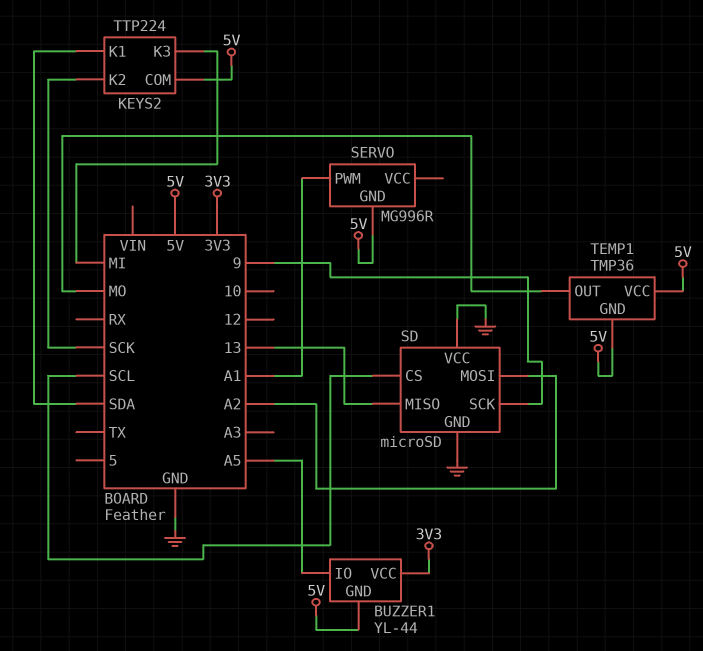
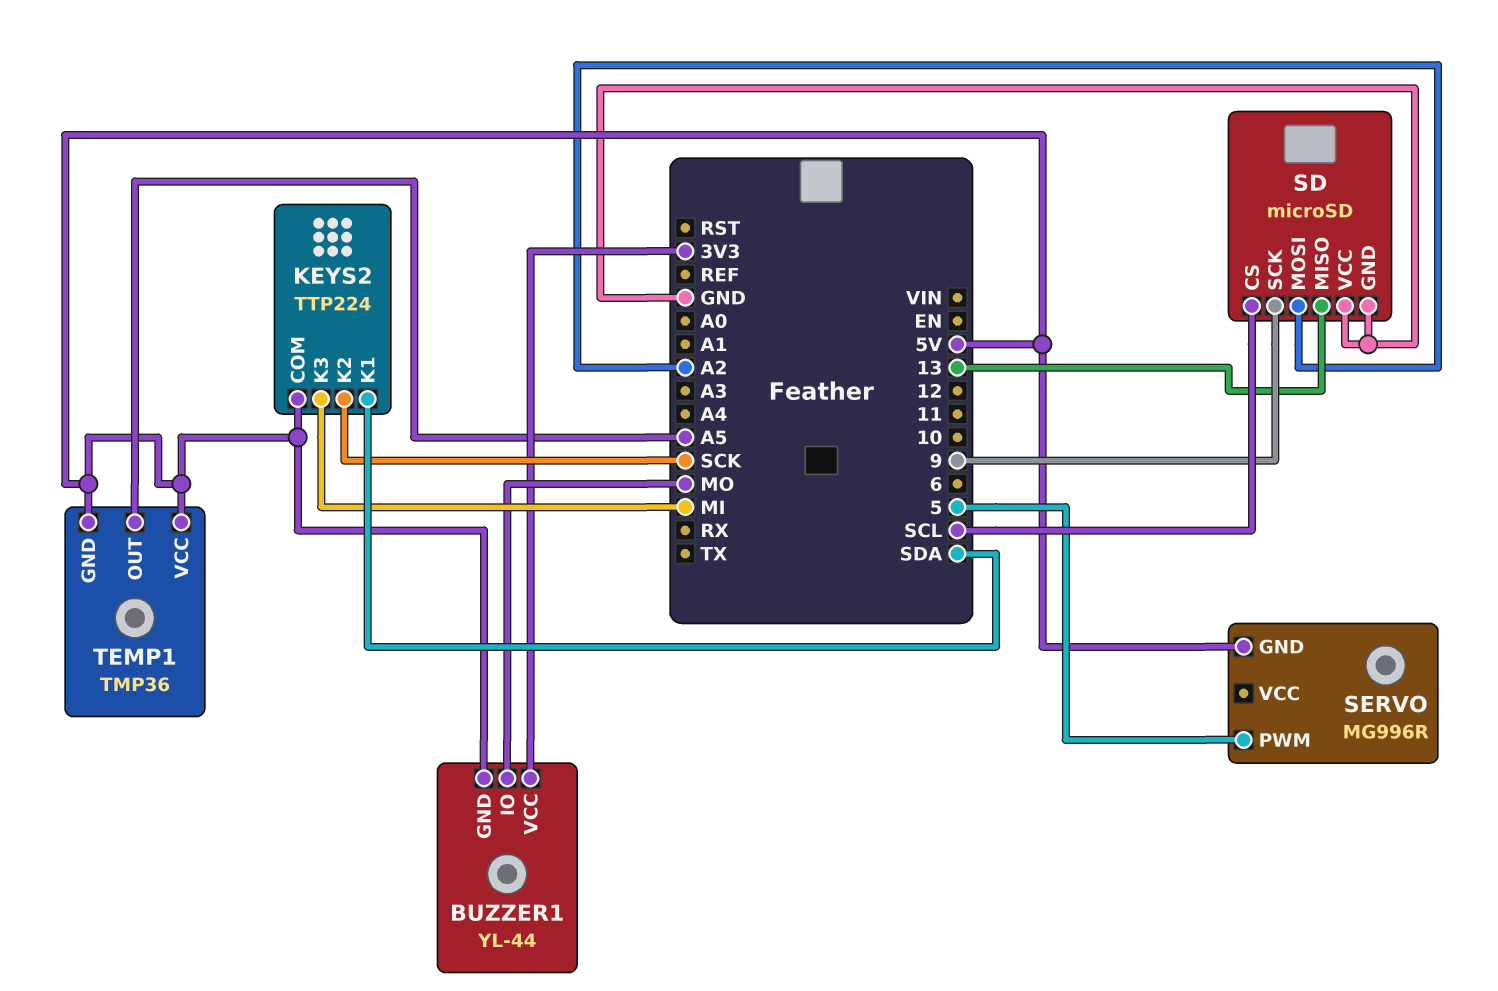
BUZZER1 pin IO: A5 -> MO
SERVO pin PWM: A1 -> 5
TEMP1 pin OUT: MO -> A5

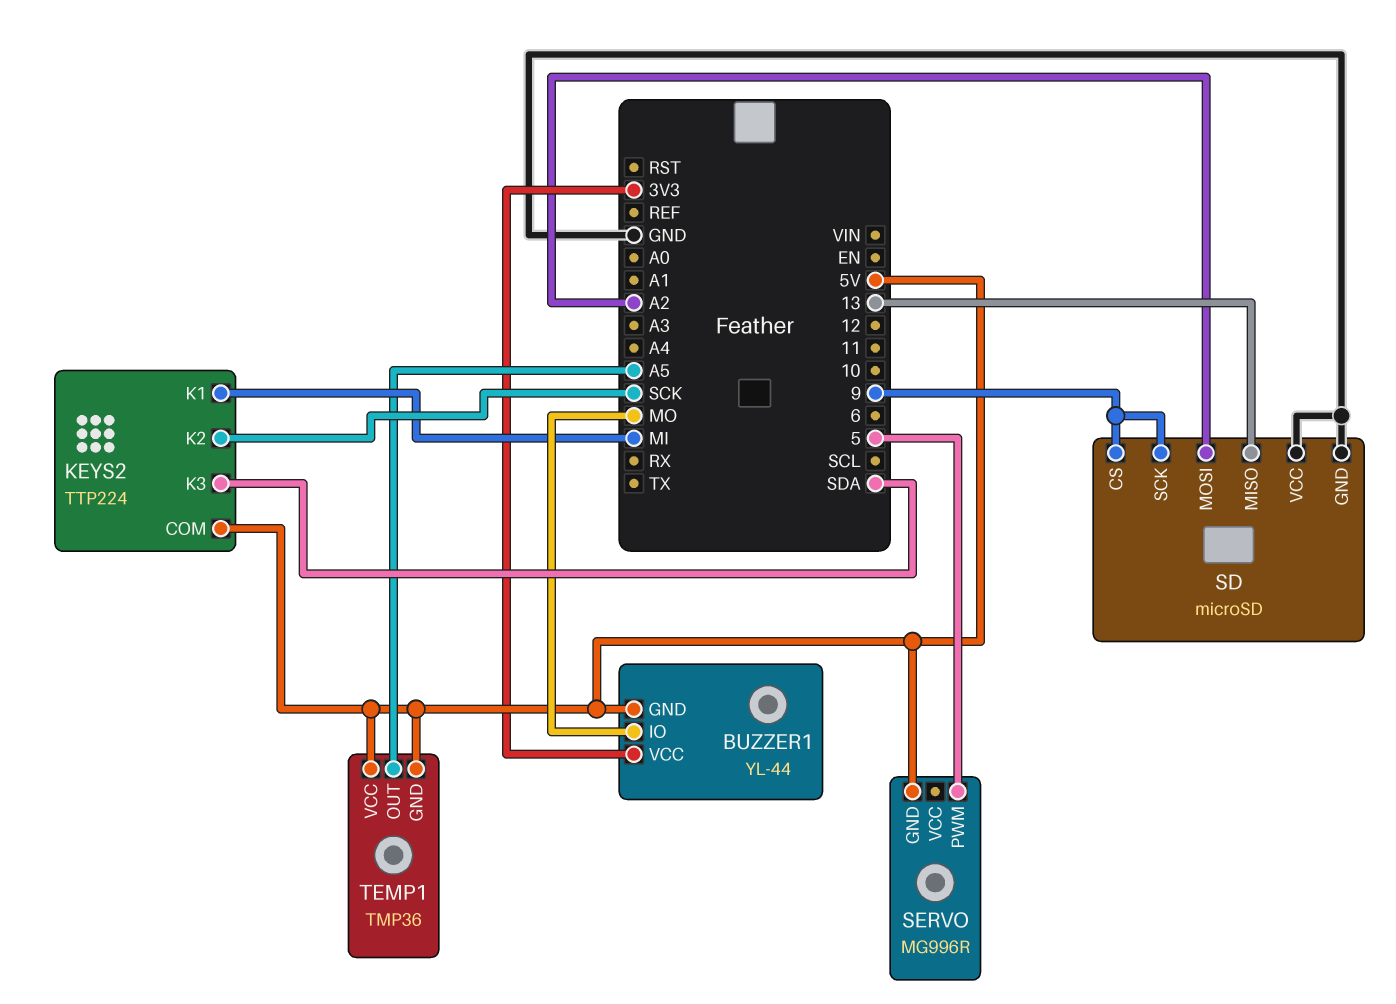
KEYS2 pin K1: SDA -> MI
KEYS2 pin K3: MI -> SDA
SD pin CS: SCL -> 9

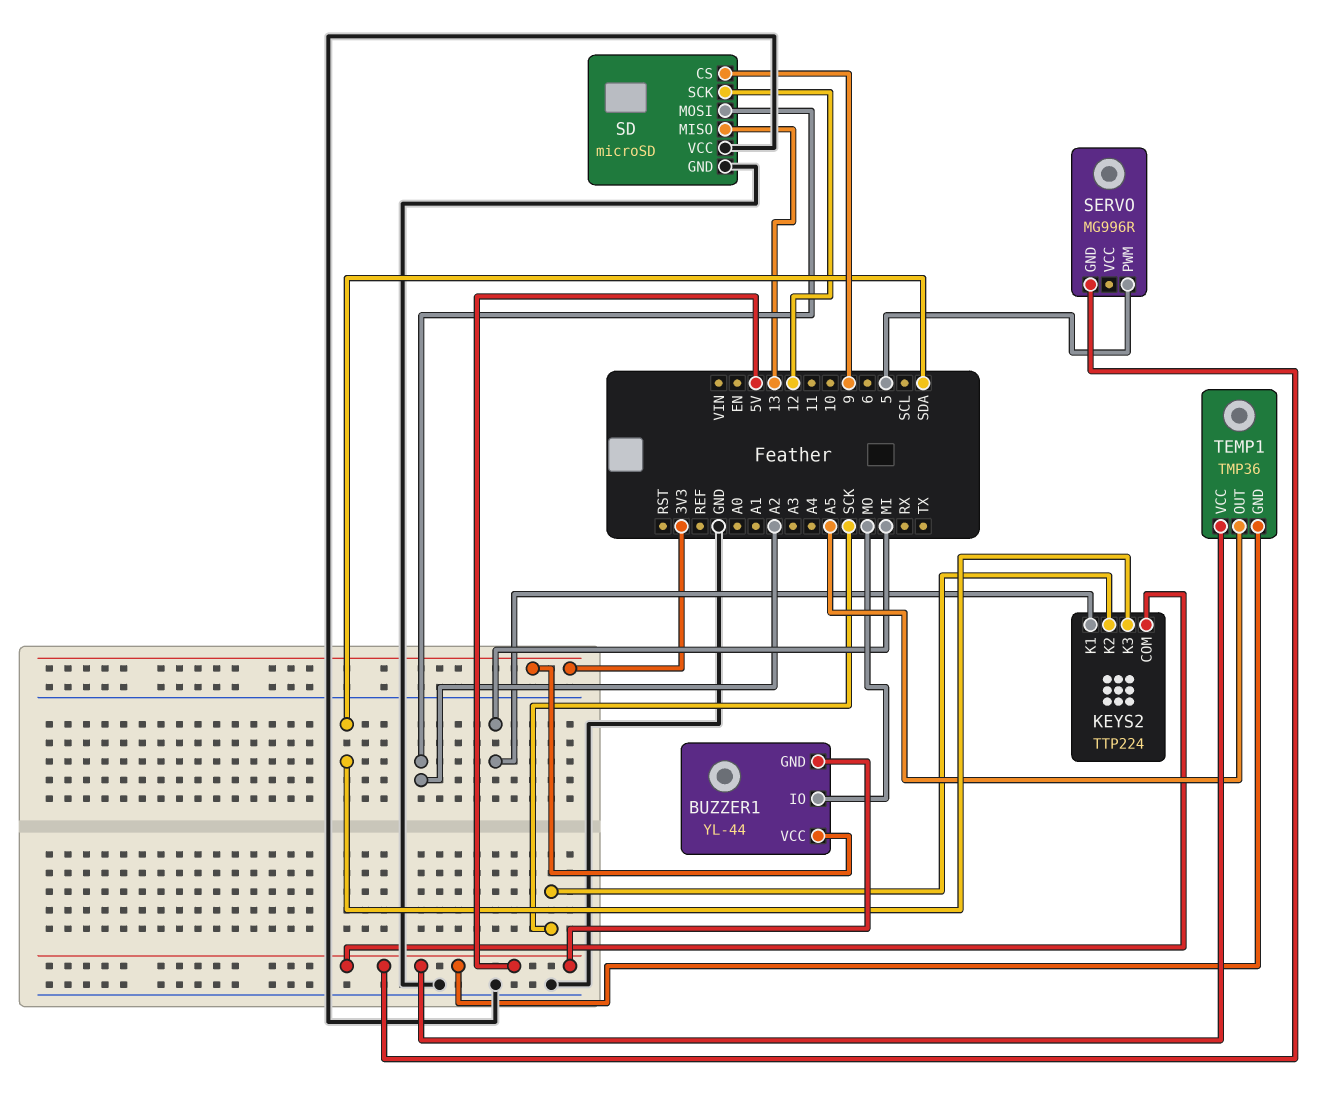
SD pin SCK: 9 -> 12

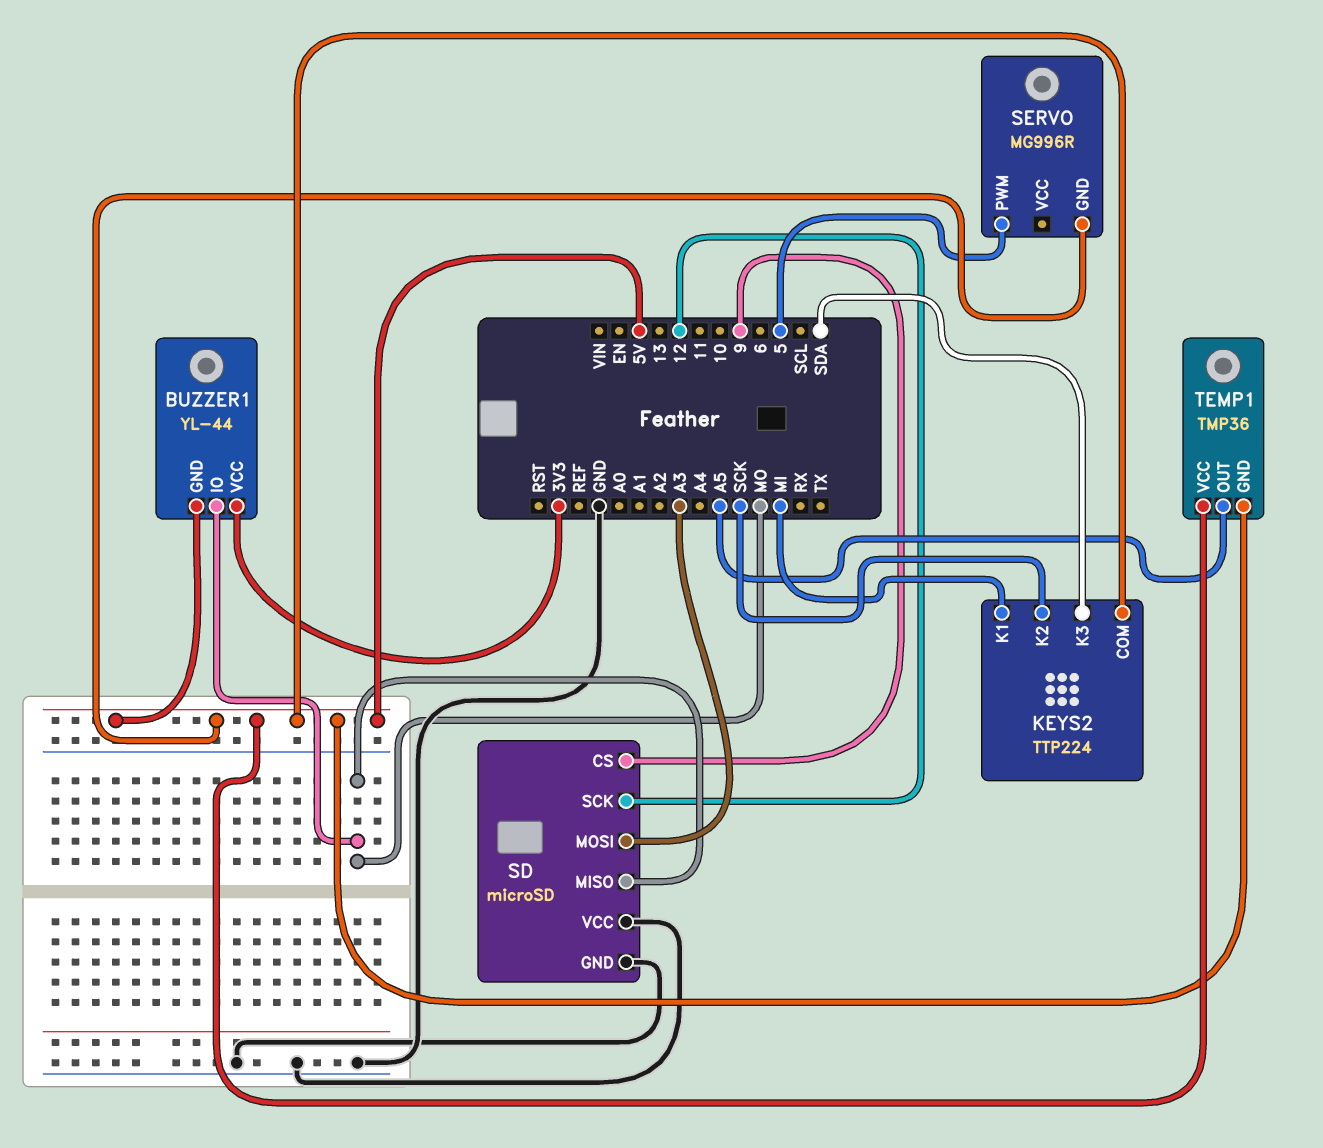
SD pin MISO: 13 -> MO
SD pin MOSI: A2 -> A3

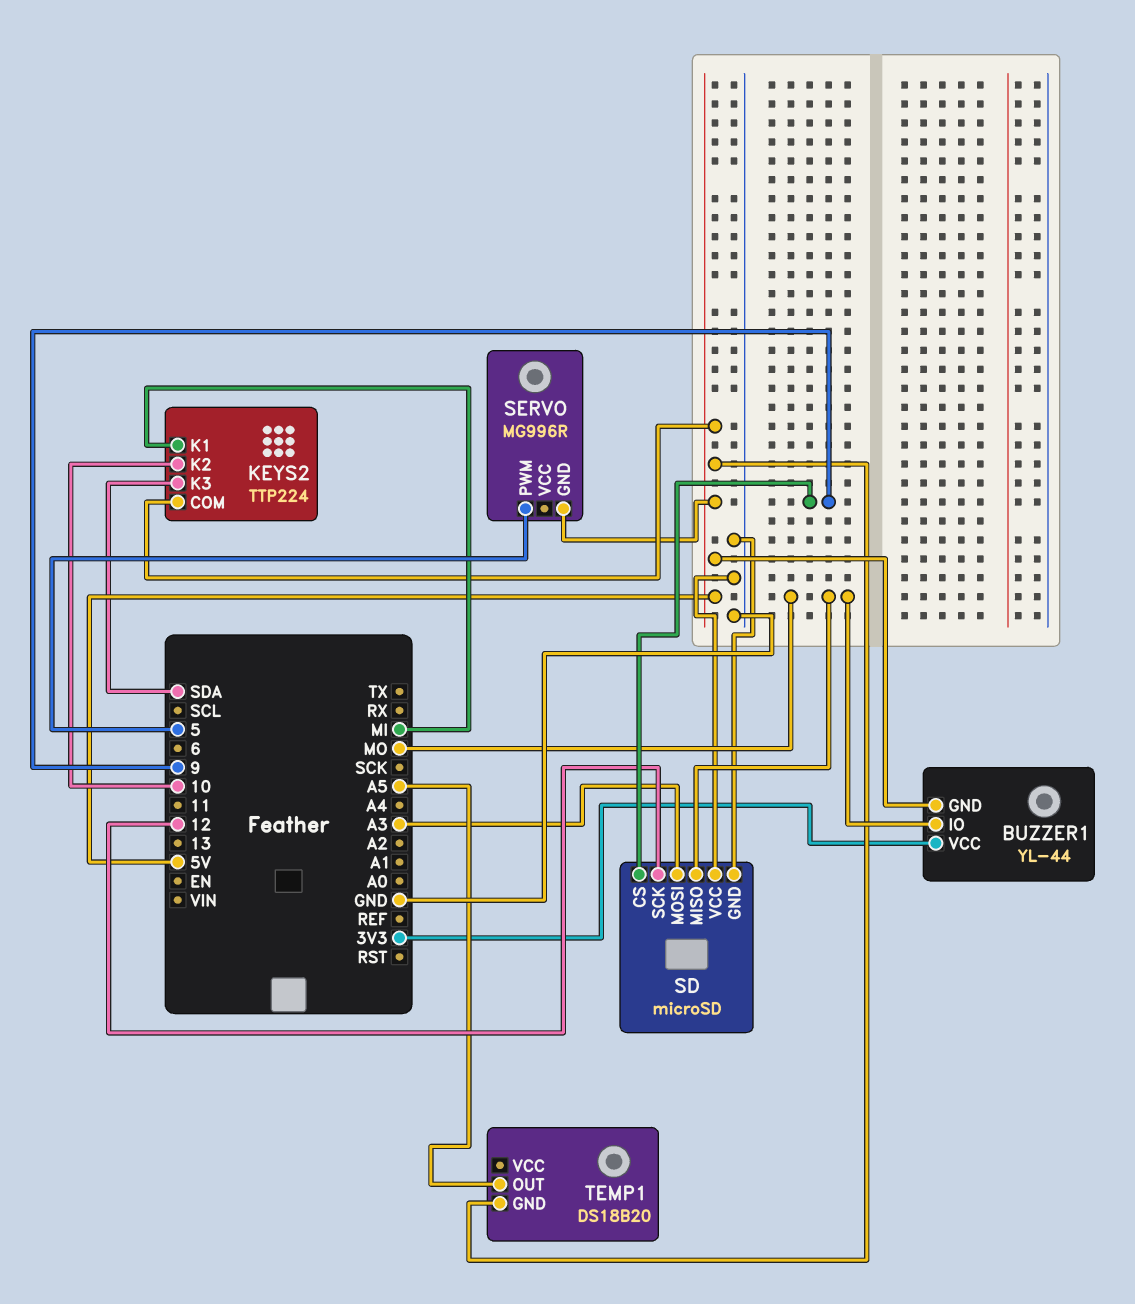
KEYS2 pin K2: SCK -> 10
TEMP1: TMP36 -> DS18B20
TEMP1 pin VCC: 5V -> none

